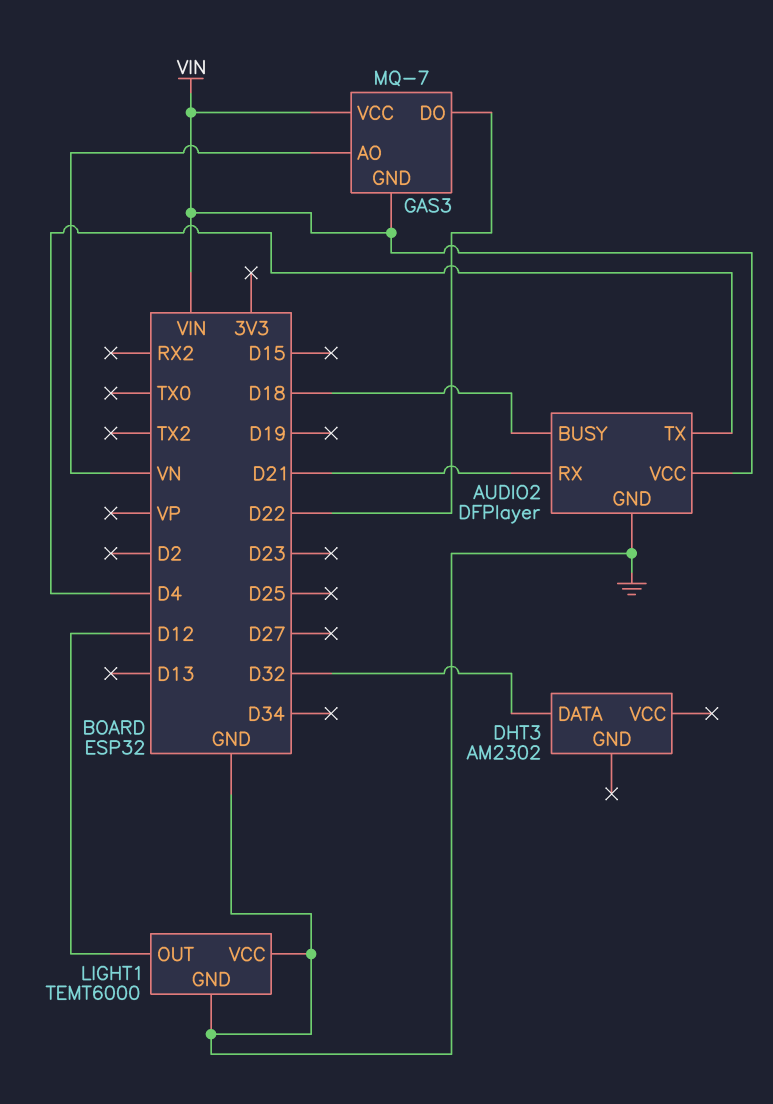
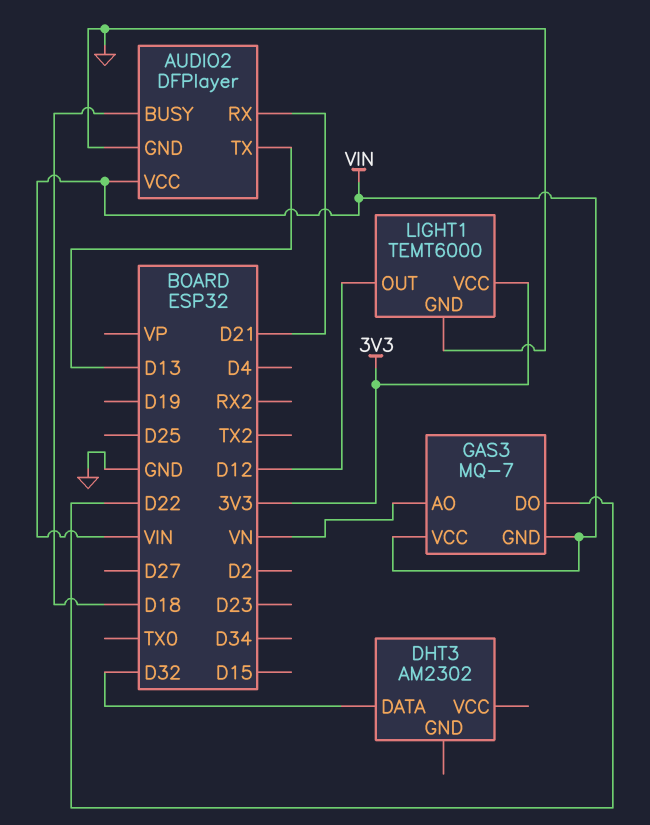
AUDIO2 pin TX: D4 -> D13
LIGHT1 pin VCC: GND -> 3V3

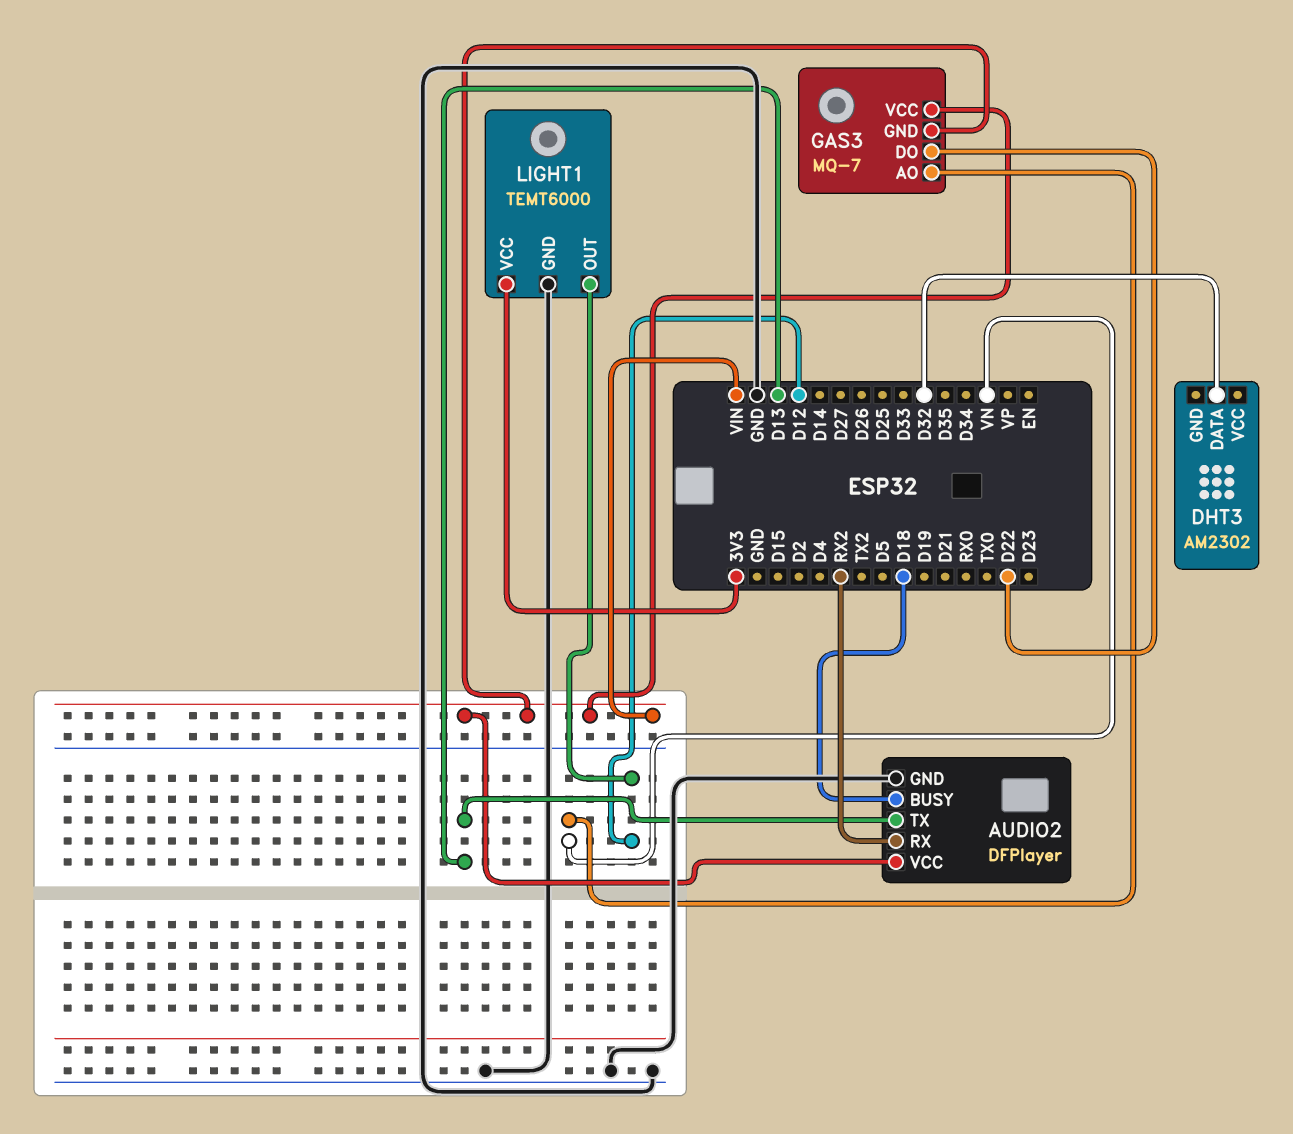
AUDIO2 pin RX: D21 -> RX2

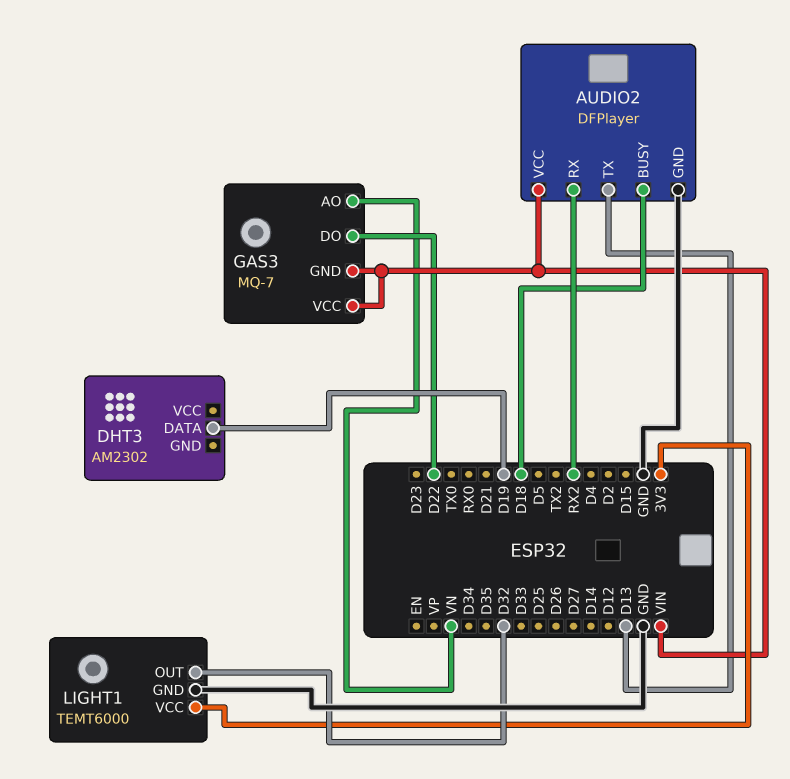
DHT3 pin DATA: D32 -> D19
LIGHT1 pin OUT: D12 -> D32

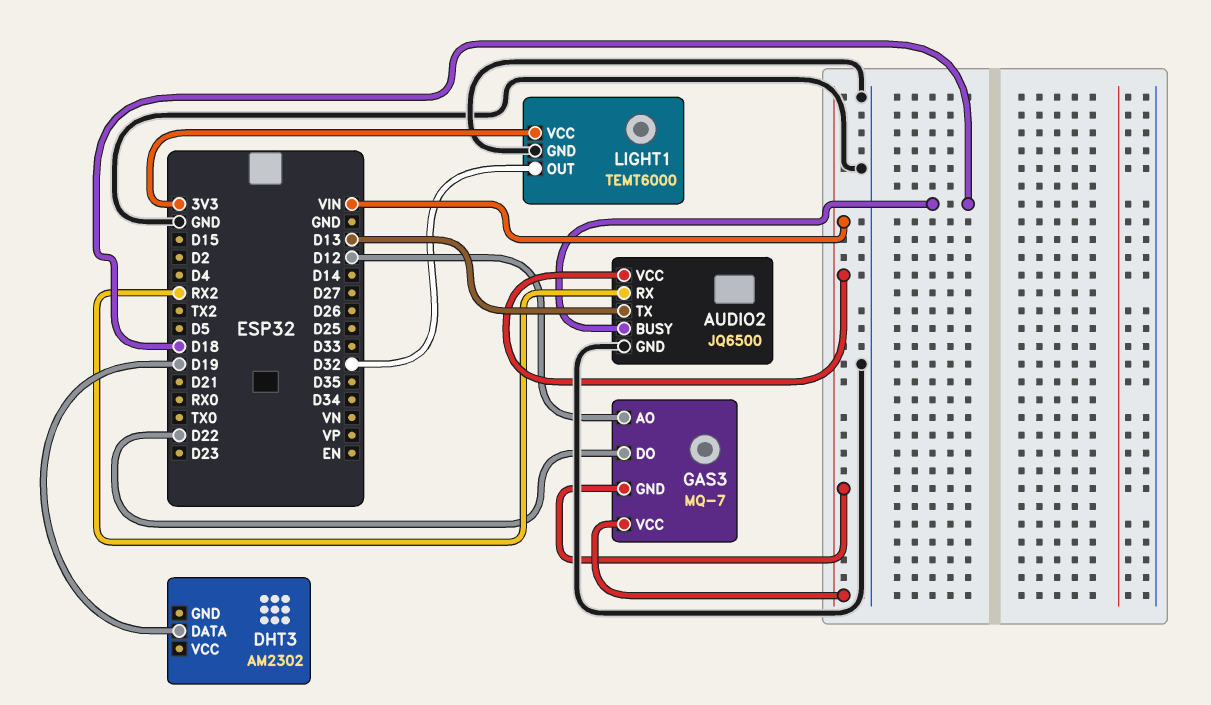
AUDIO2: DFPlayer -> JQ6500
GAS3 pin AO: VN -> D12

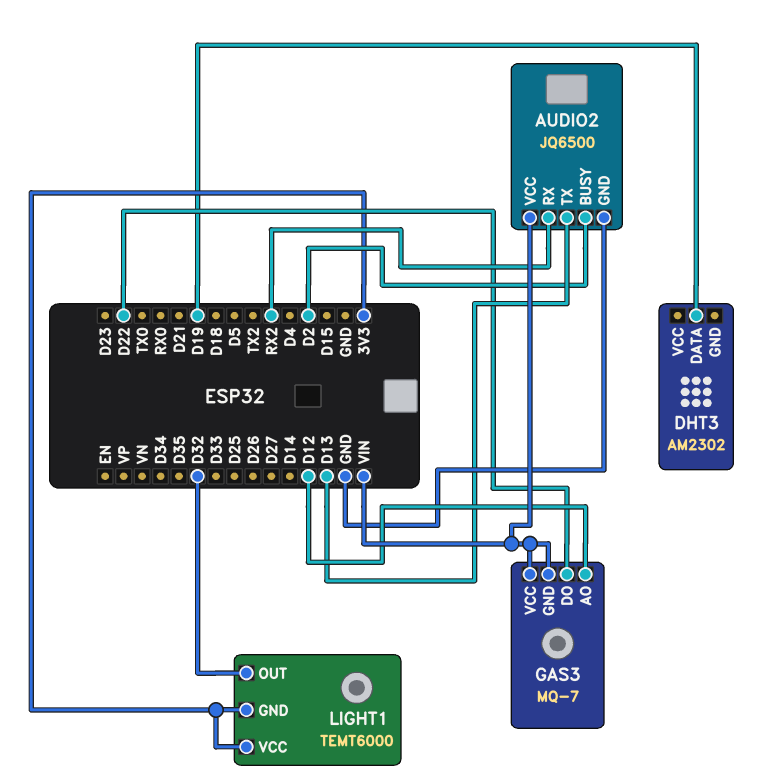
AUDIO2 pin BUSY: D18 -> D2
LIGHT1 pin GND: GND -> 3V3

